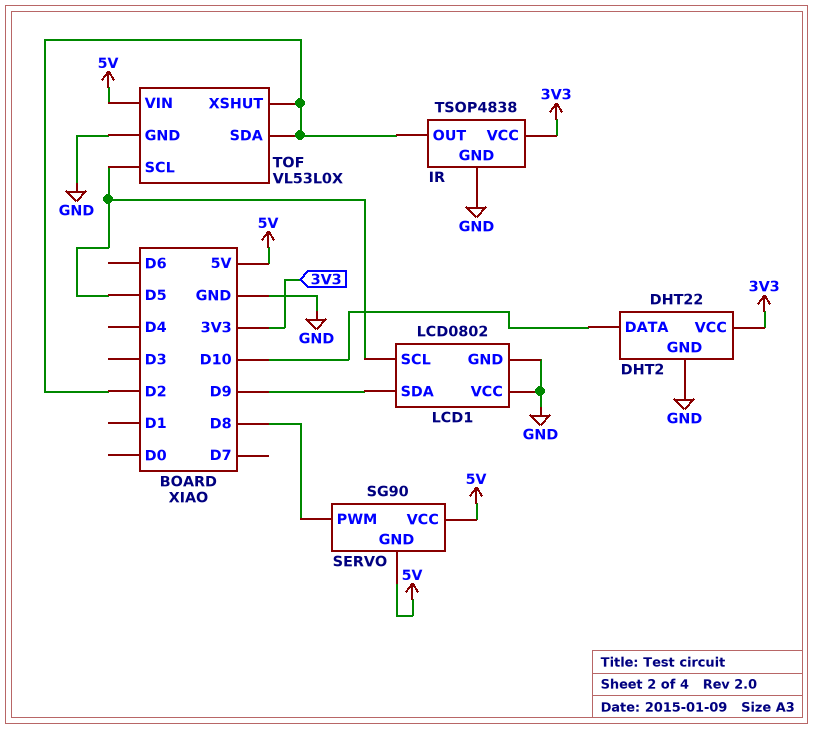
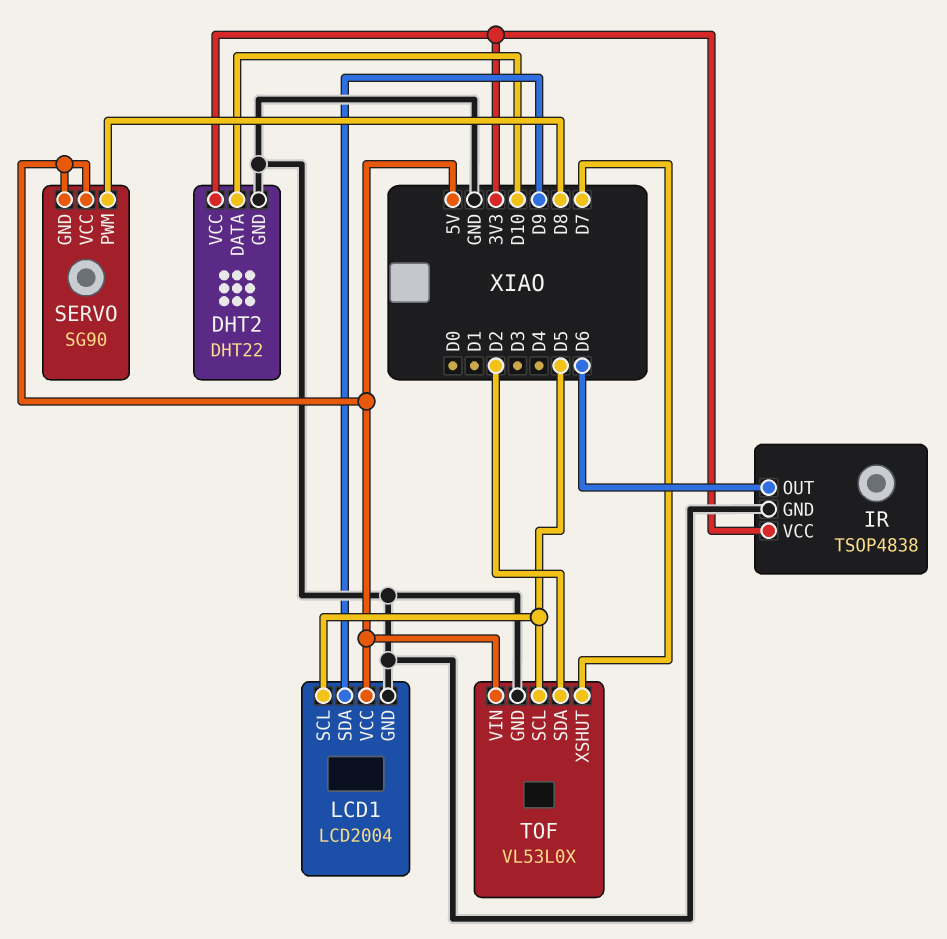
IR pin OUT: D2 -> D6
LCD1: LCD0802 -> LCD2004
LCD1 pin VCC: GND -> 5V
TOF pin XSHUT: D2 -> D7

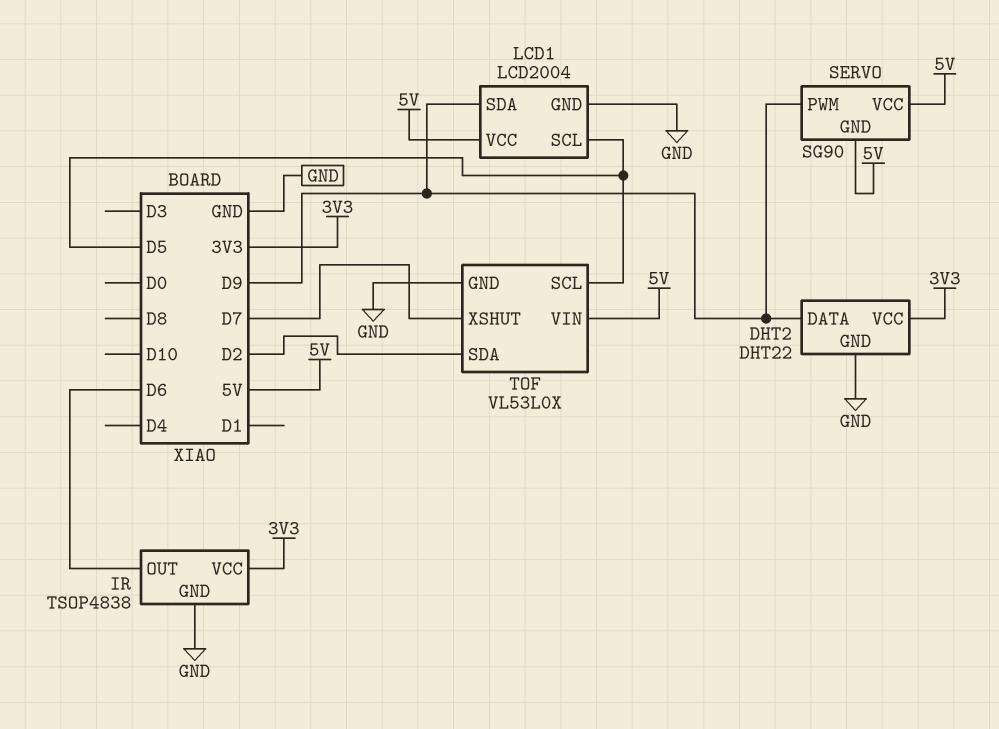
DHT2 pin DATA: D10 -> D9
SERVO pin PWM: D8 -> D9

